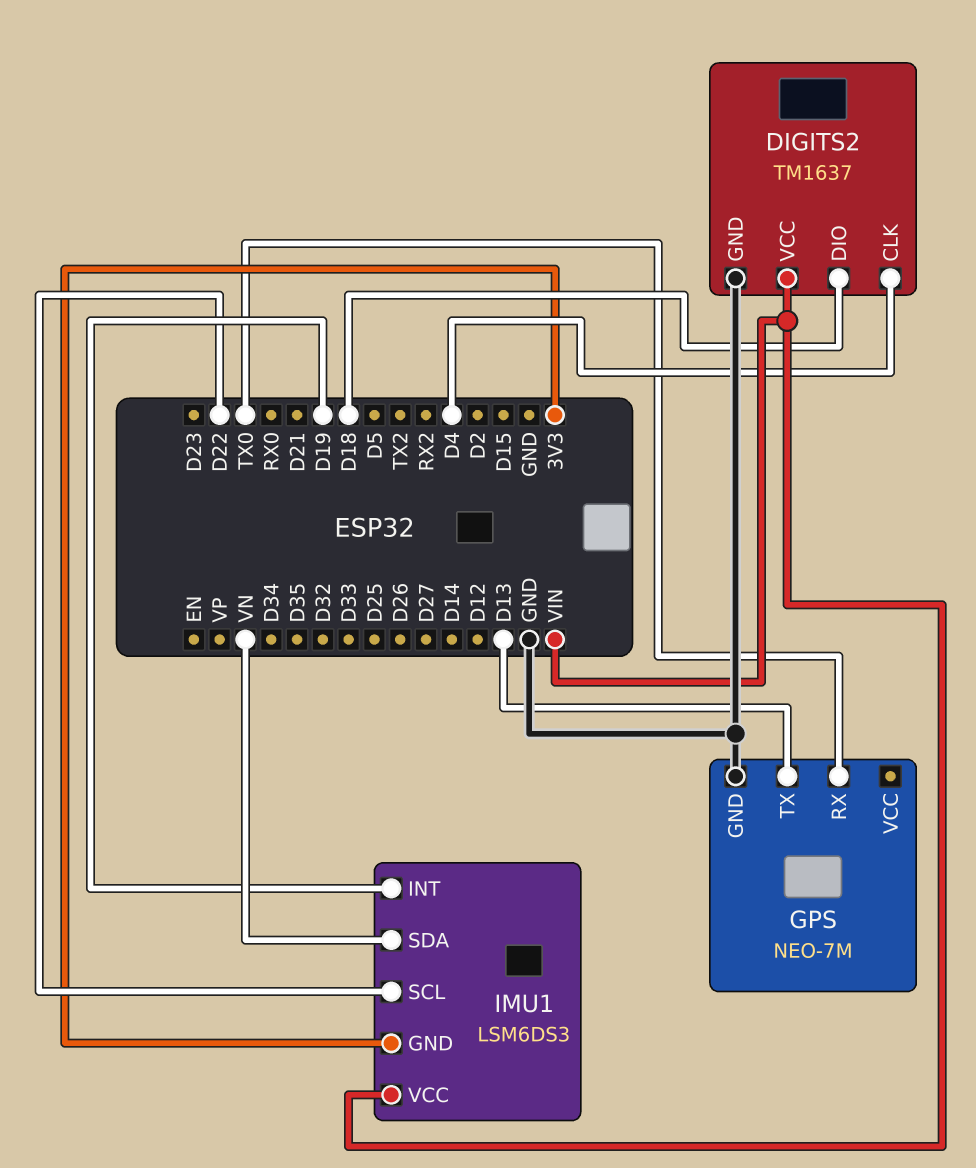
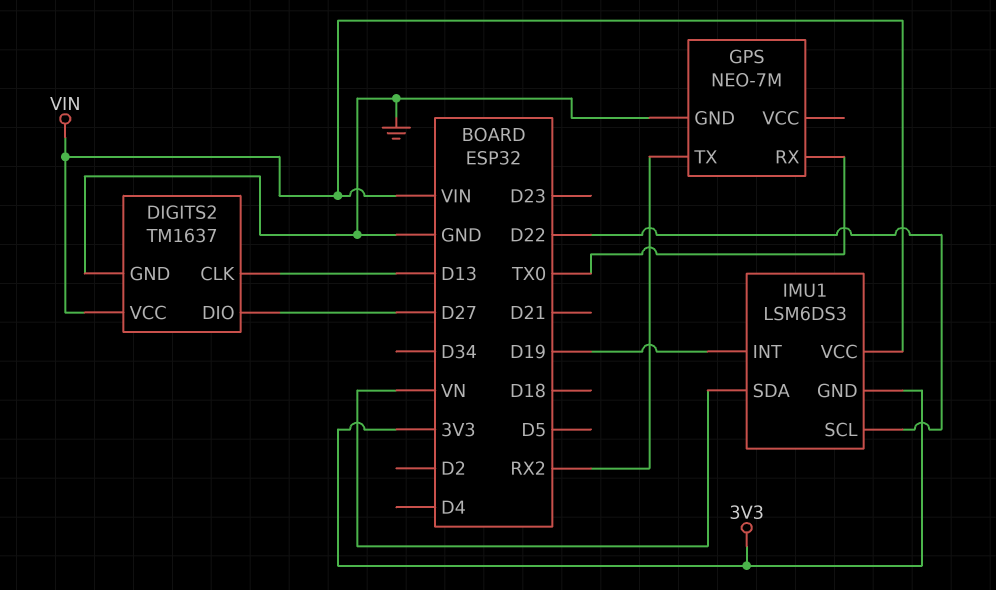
DIGITS2 pin CLK: D4 -> D13
DIGITS2 pin DIO: D18 -> D27
GPS pin TX: D13 -> RX2

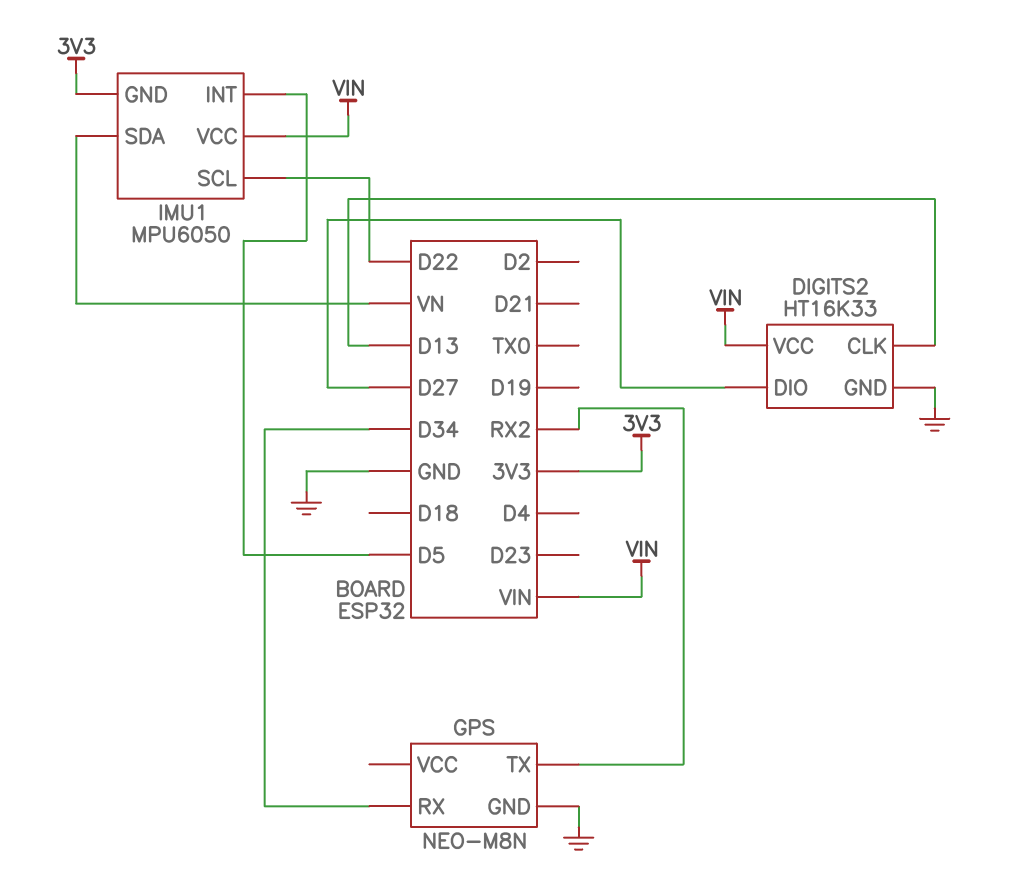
DIGITS2: TM1637 -> HT16K33
GPS: NEO-7M -> NEO-M8N
GPS pin RX: TX0 -> D34
IMU1: LSM6DS3 -> MPU6050
IMU1 pin INT: D19 -> D5

